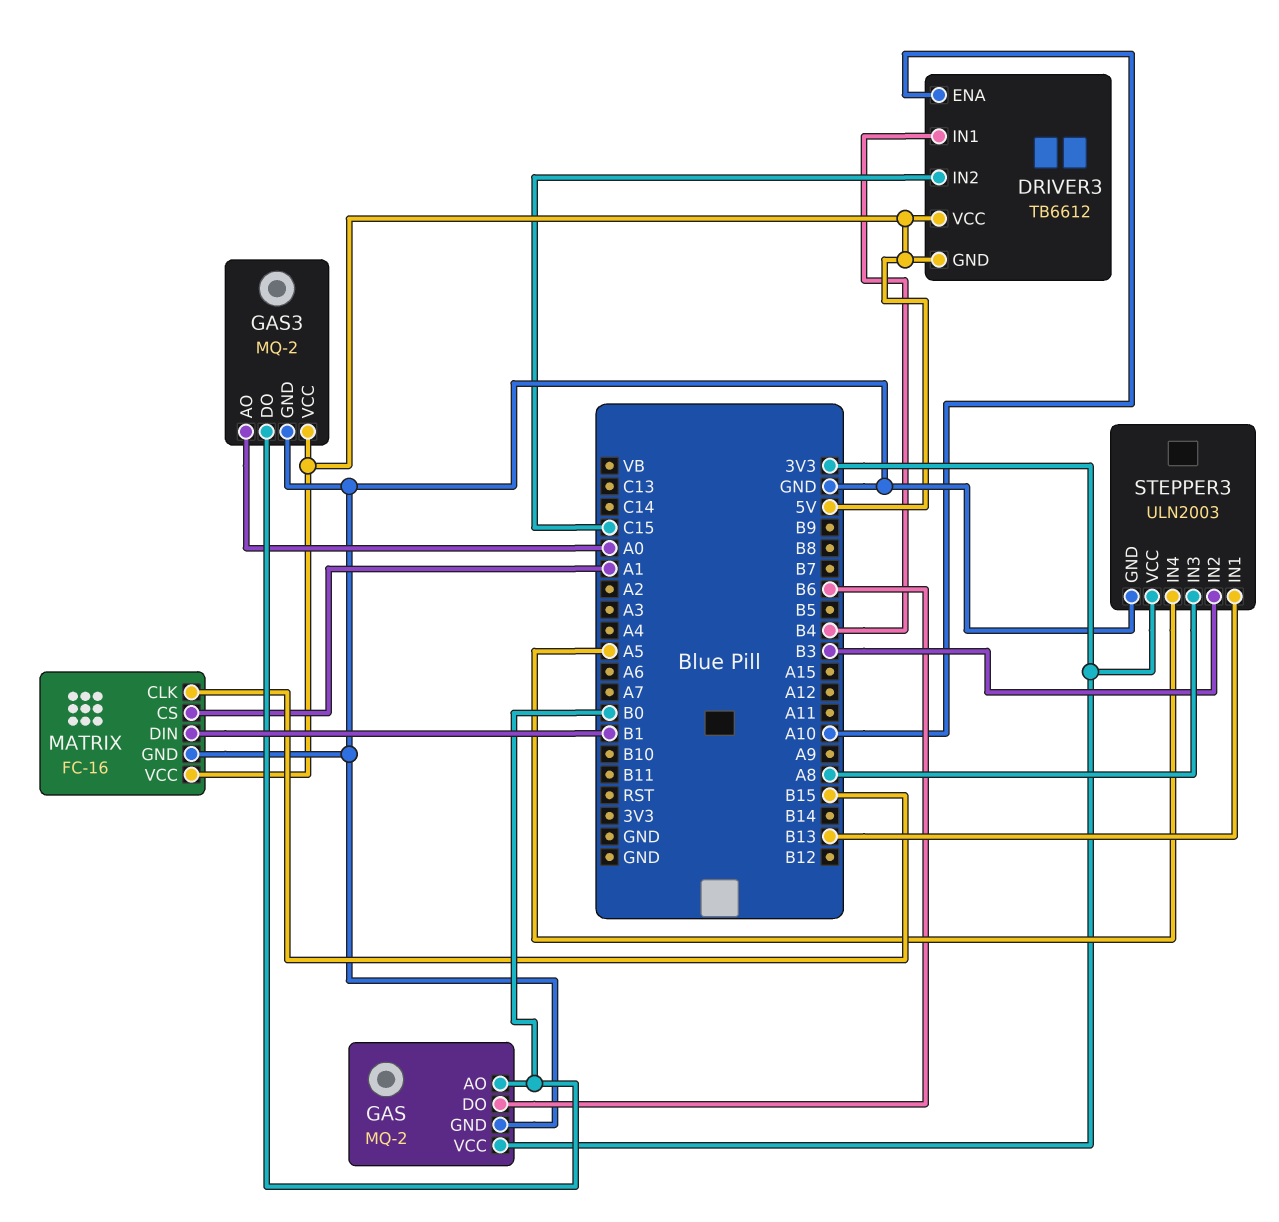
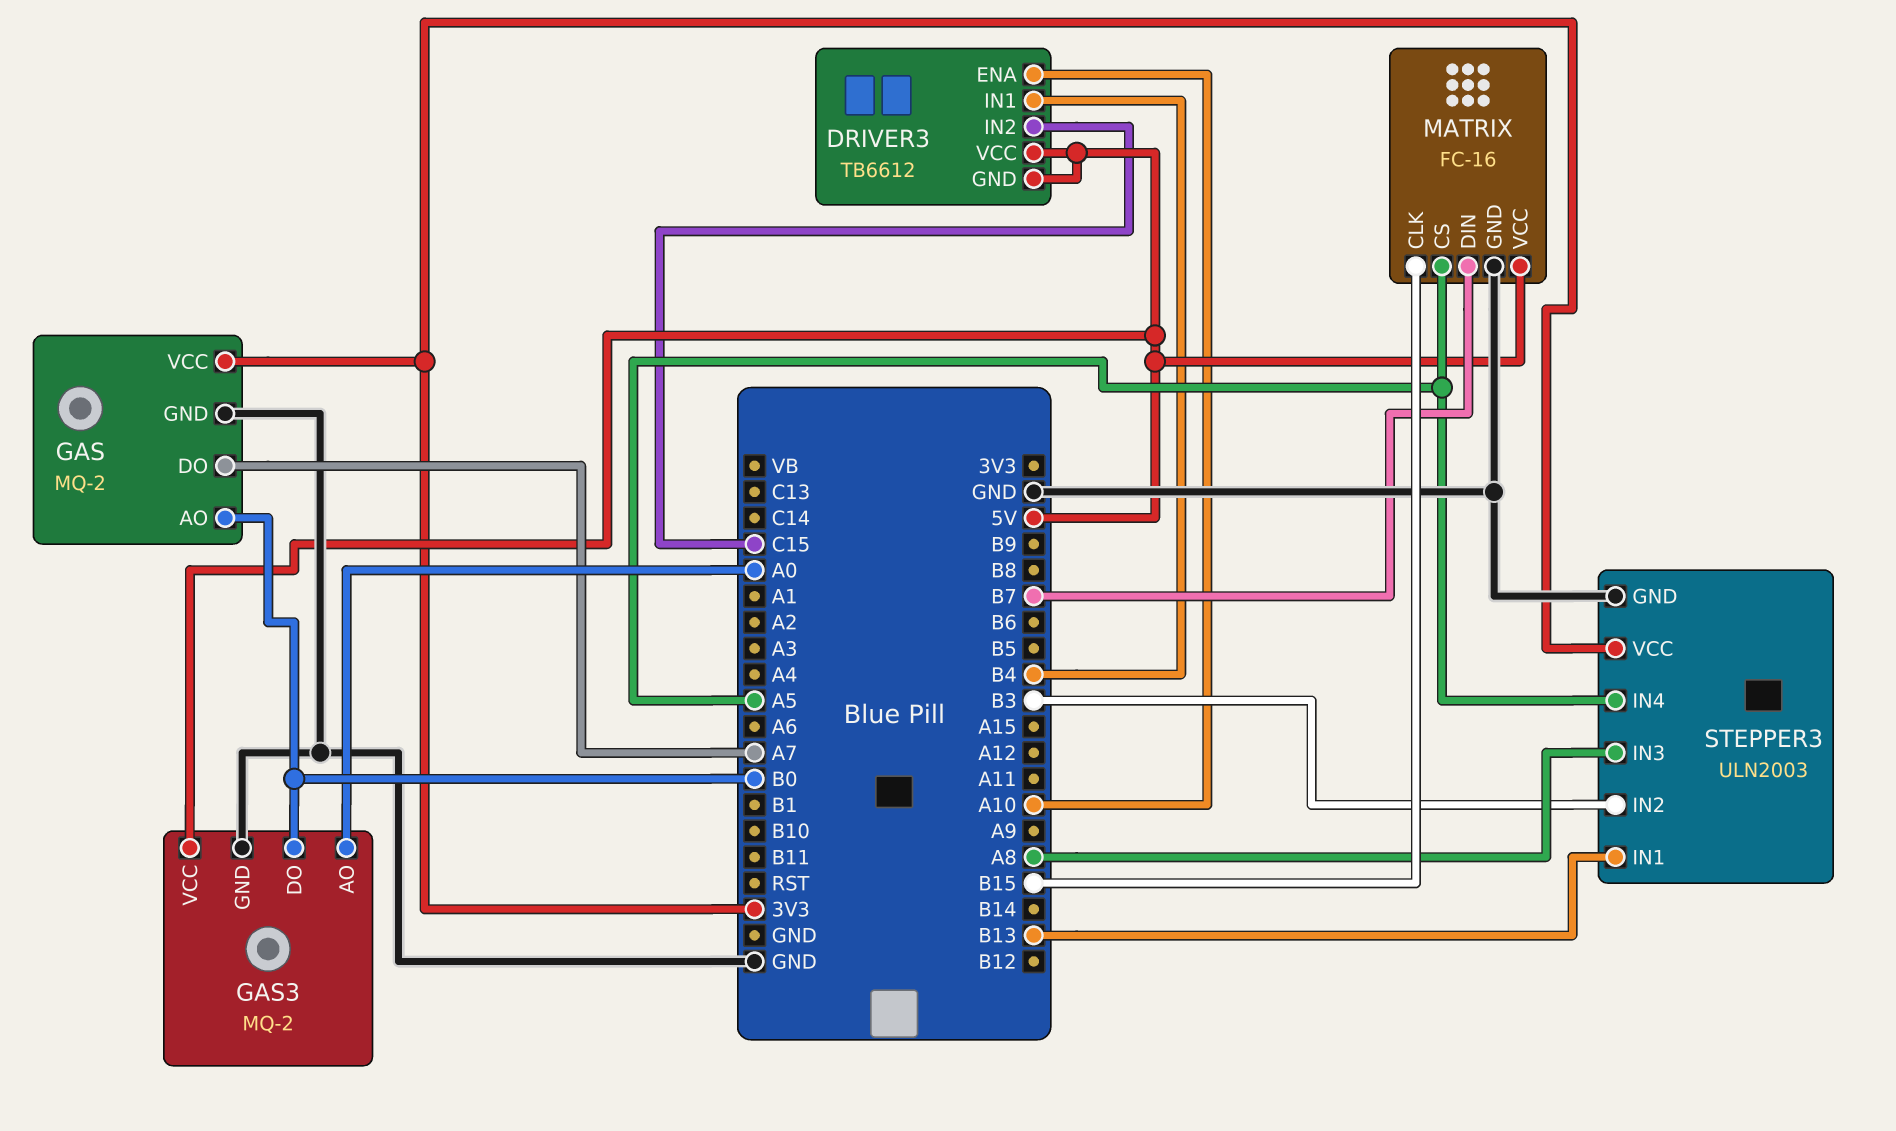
GAS pin DO: B6 -> A7
MATRIX pin CS: A1 -> A5
MATRIX pin DIN: B1 -> B7

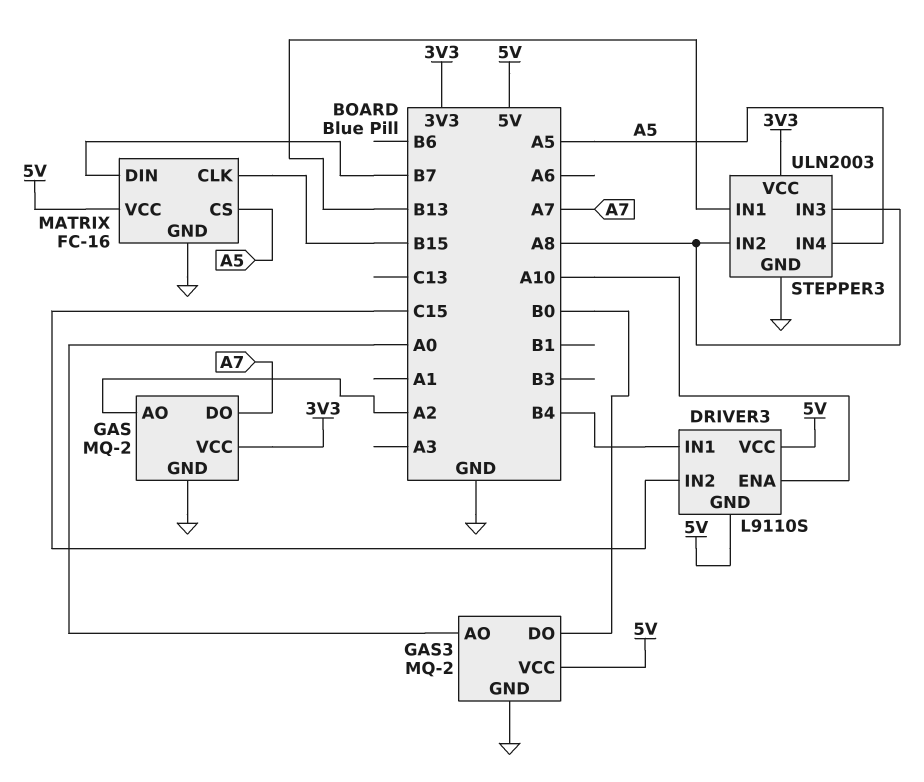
DRIVER3: TB6612 -> L9110S
GAS pin AO: B0 -> A2
STEPPER3 pin IN2: B3 -> A8

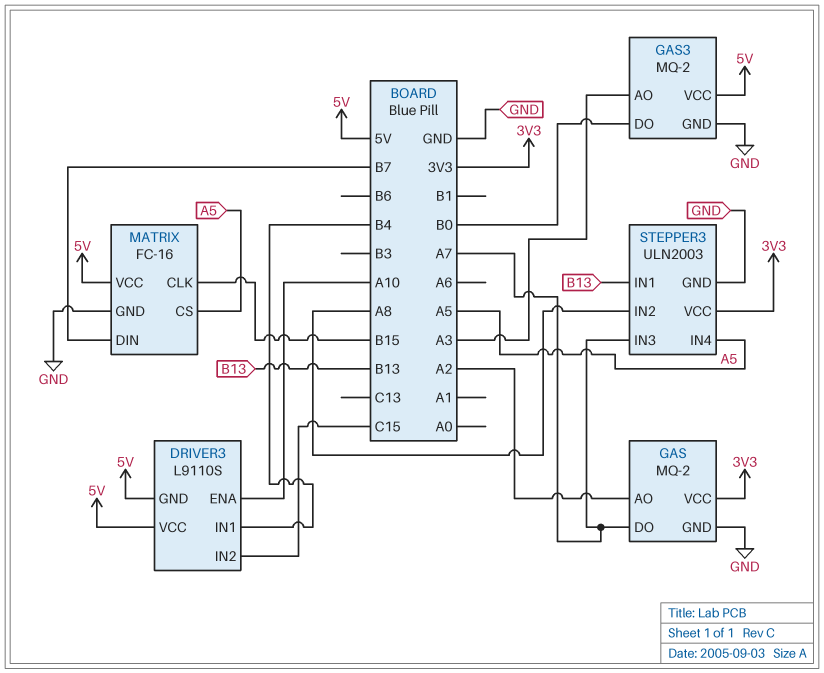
GAS3 pin AO: A0 -> A3
STEPPER3 pin IN3: A8 -> A7

